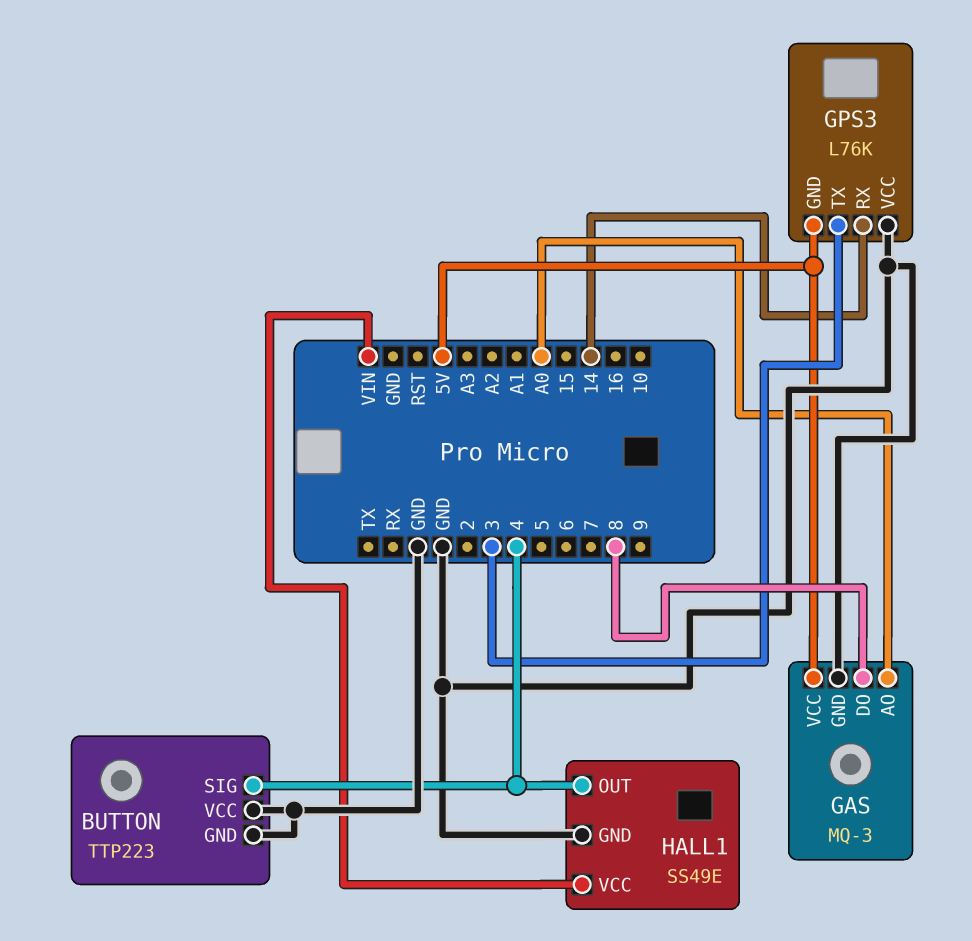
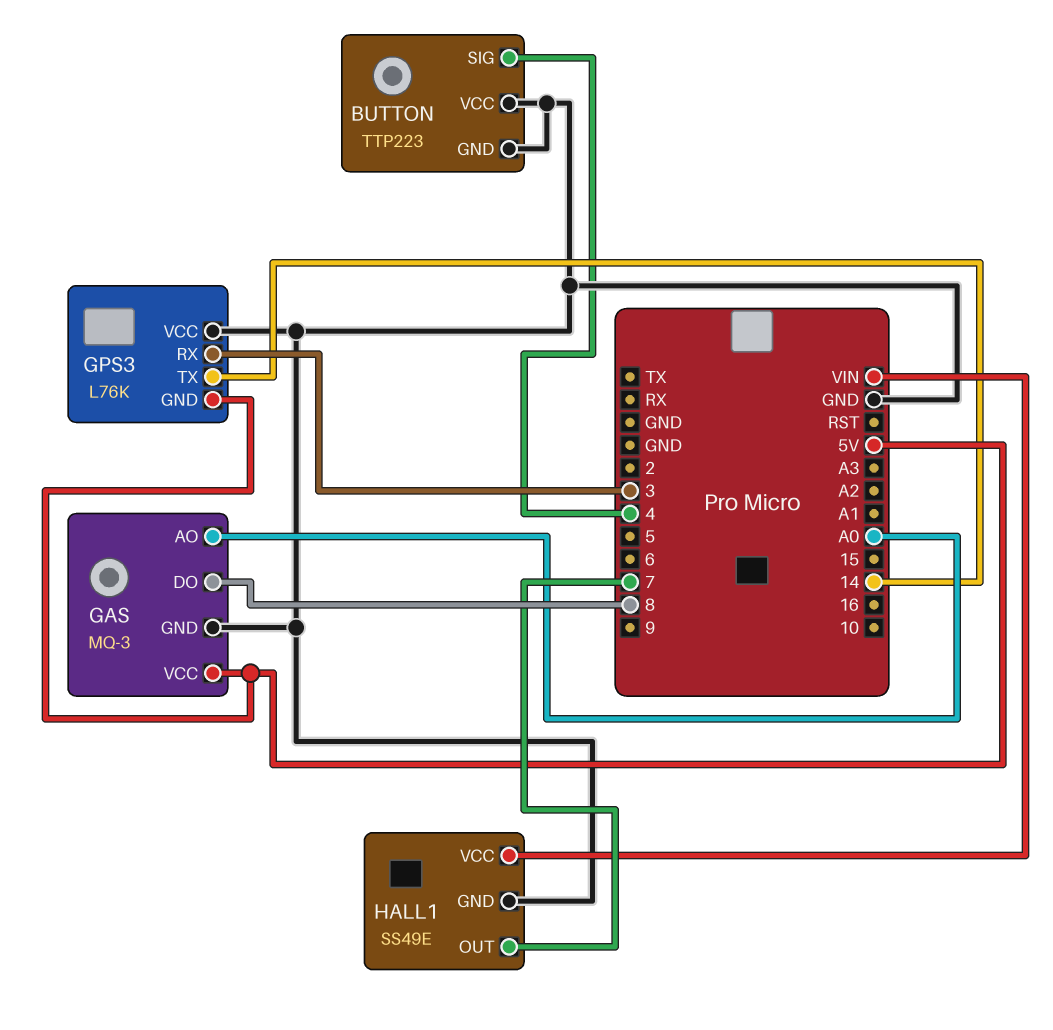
GPS3 pin RX: 14 -> 3
GPS3 pin TX: 3 -> 14
HALL1 pin OUT: 4 -> 7

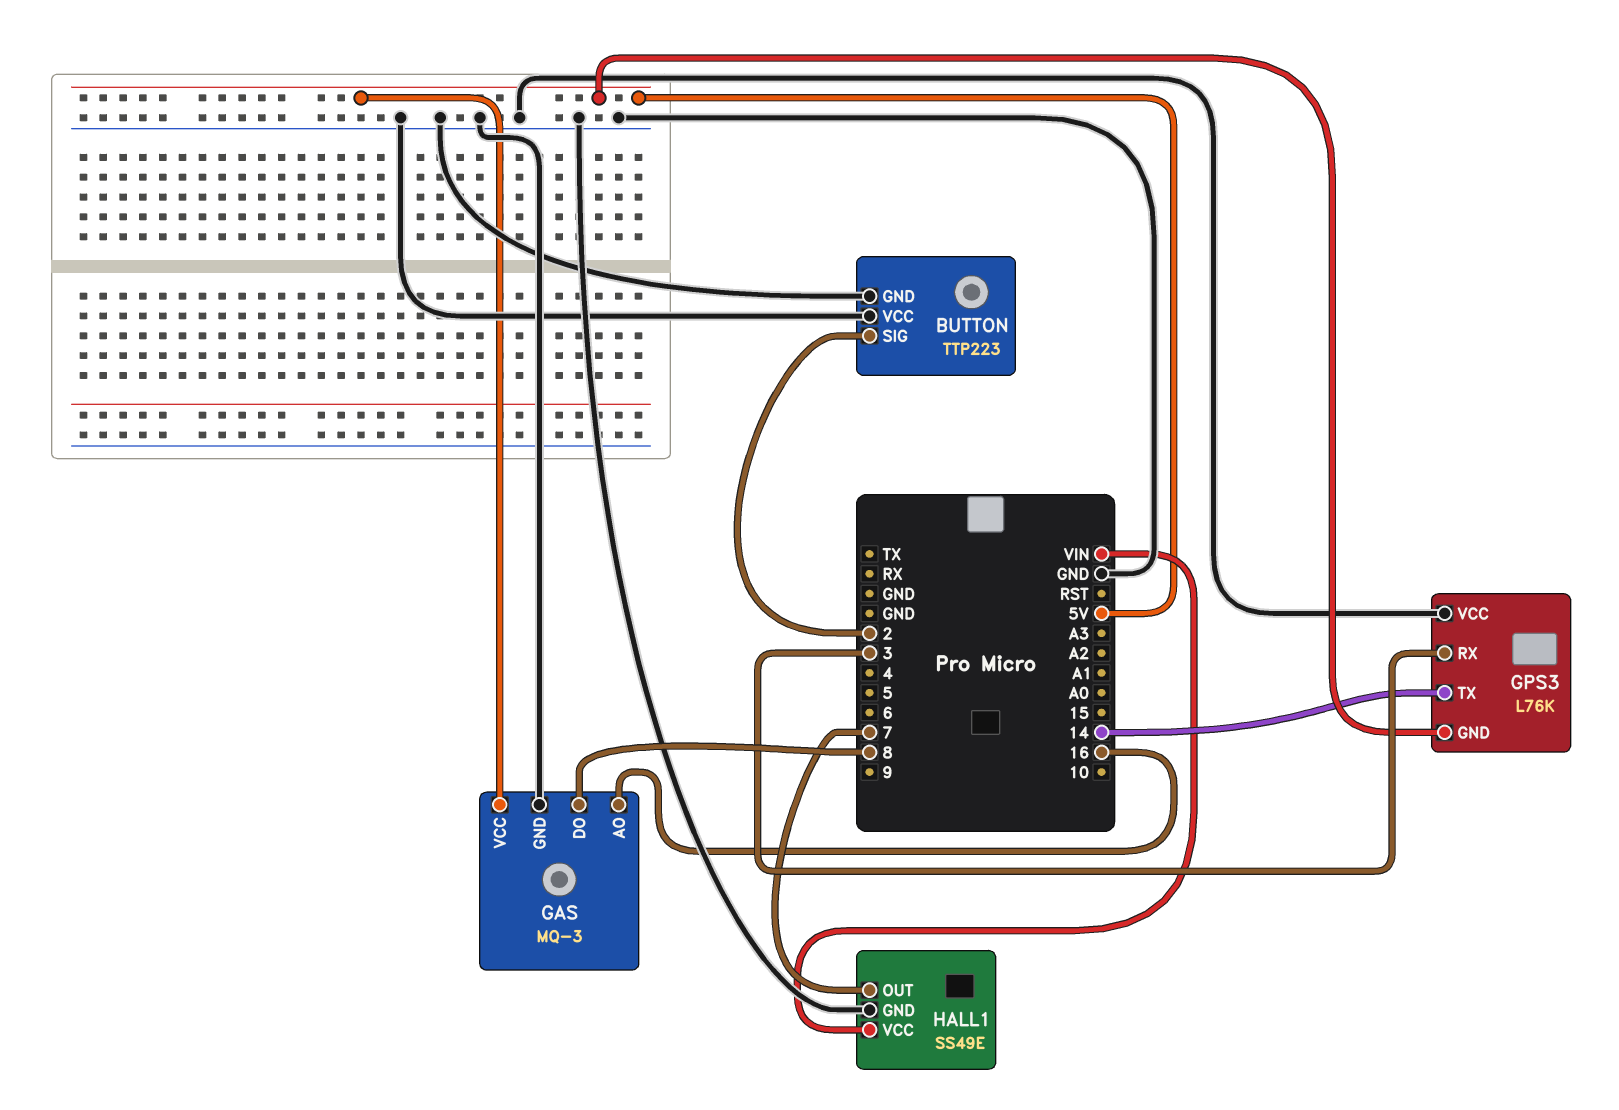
BUTTON pin SIG: 4 -> 2
GAS pin AO: A0 -> 16

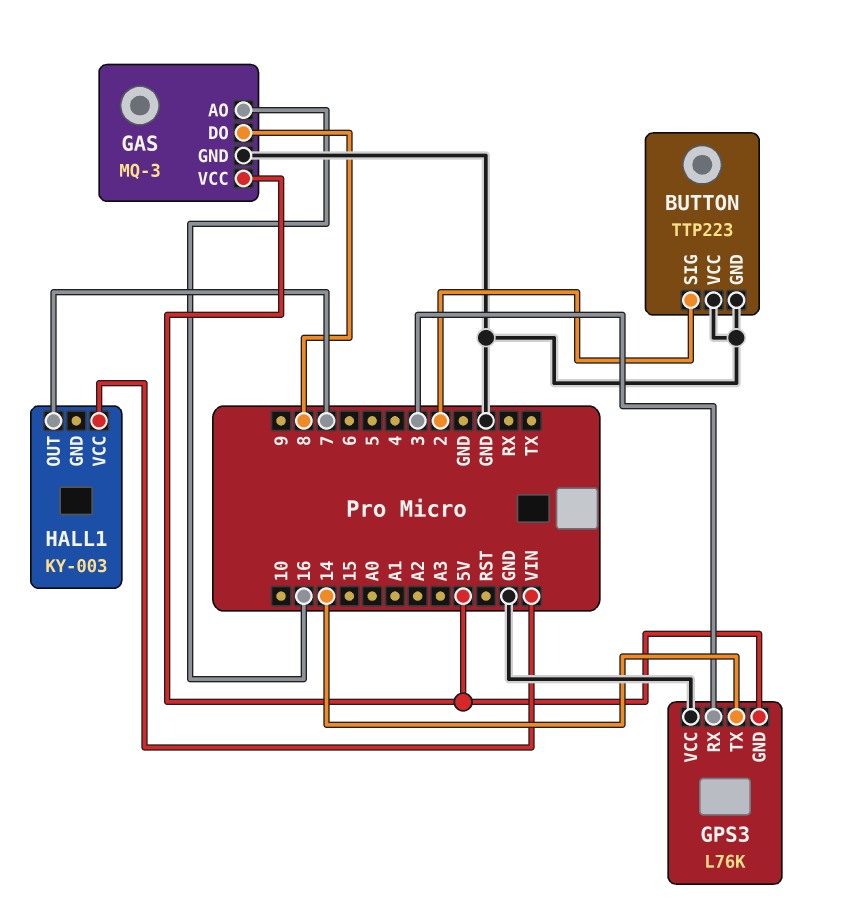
HALL1: SS49E -> KY-003
HALL1 pin GND: GND -> none

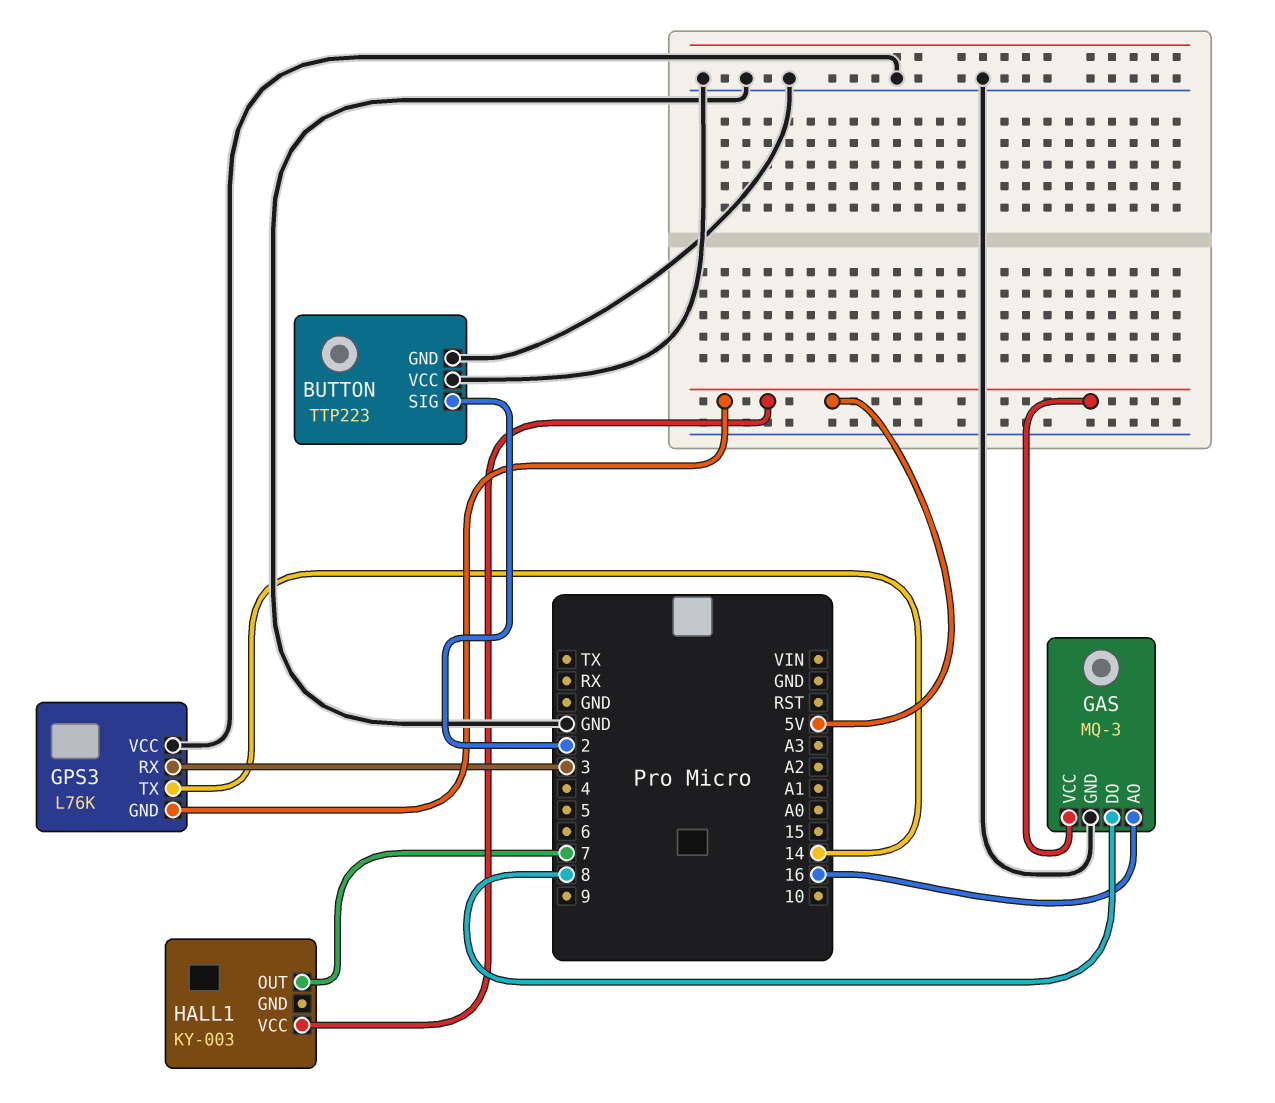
HALL1 pin VCC: VIN -> 5V

